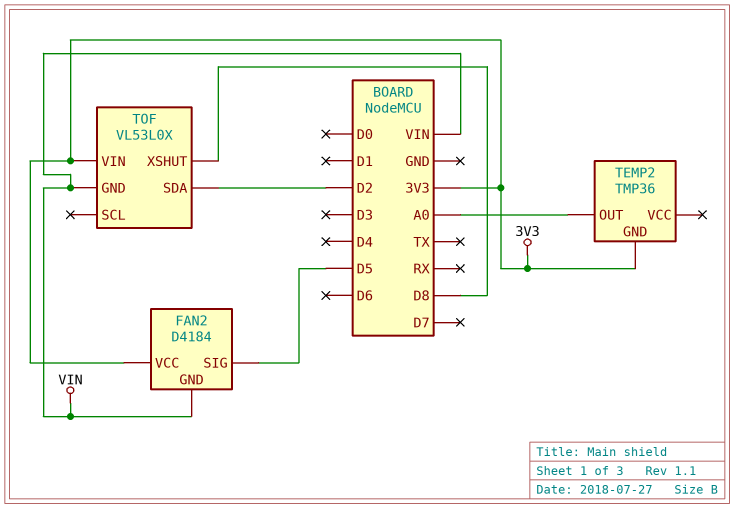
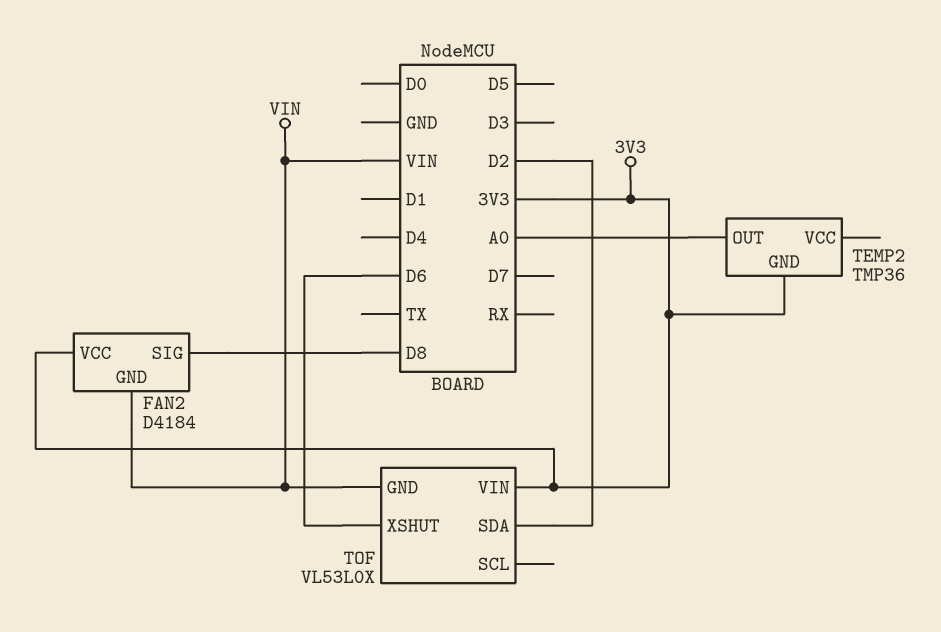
FAN2 pin SIG: D5 -> D8
TOF pin XSHUT: D8 -> D6

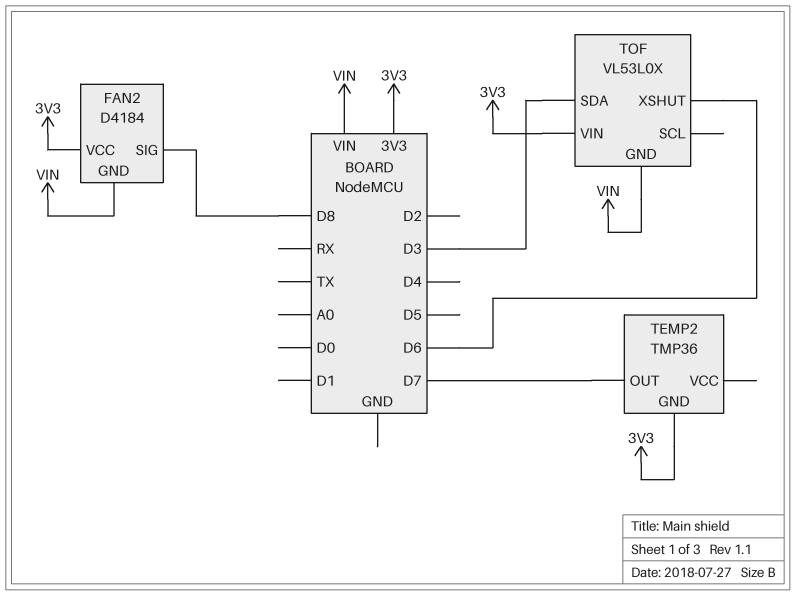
TEMP2 pin OUT: A0 -> D7
TOF pin SDA: D2 -> D3

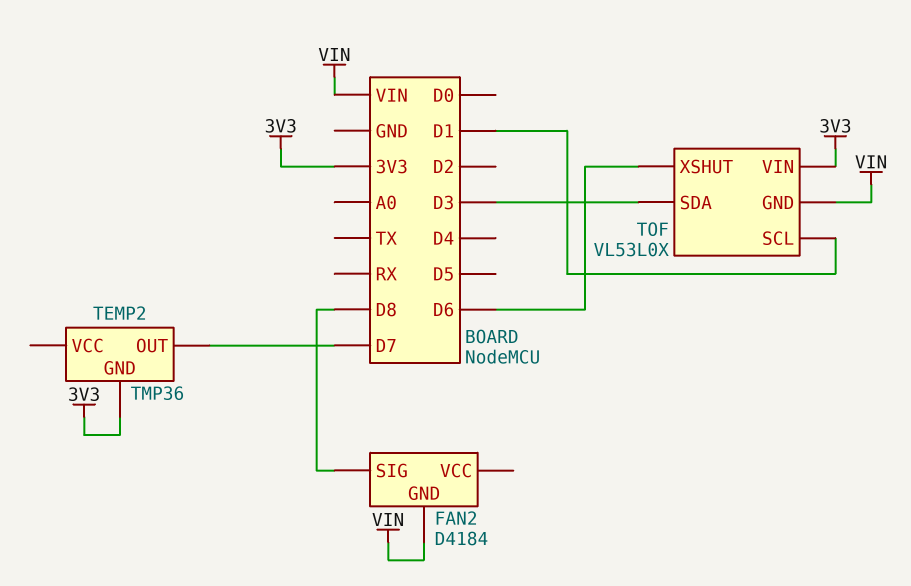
FAN2 pin VCC: 3V3 -> none
TOF pin SCL: none -> D1

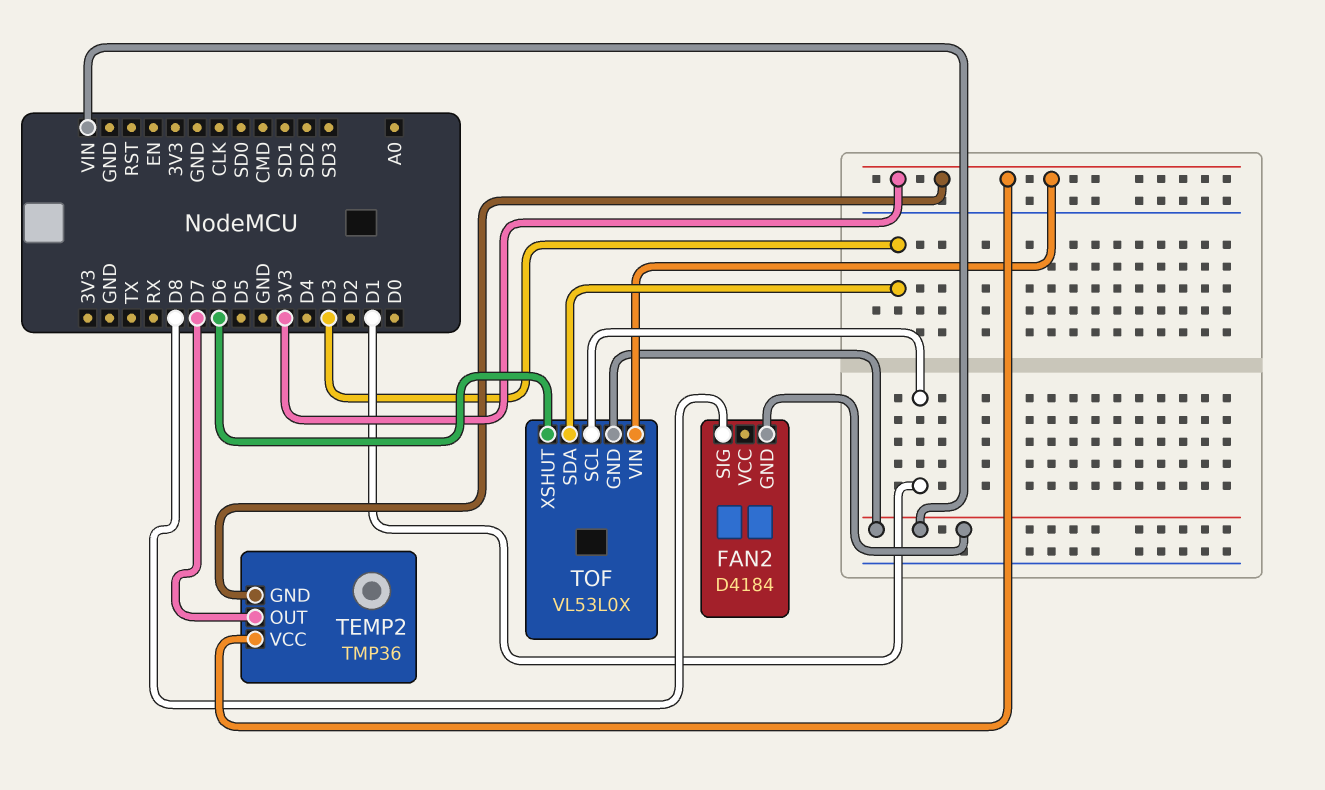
TEMP2 pin VCC: none -> 3V3

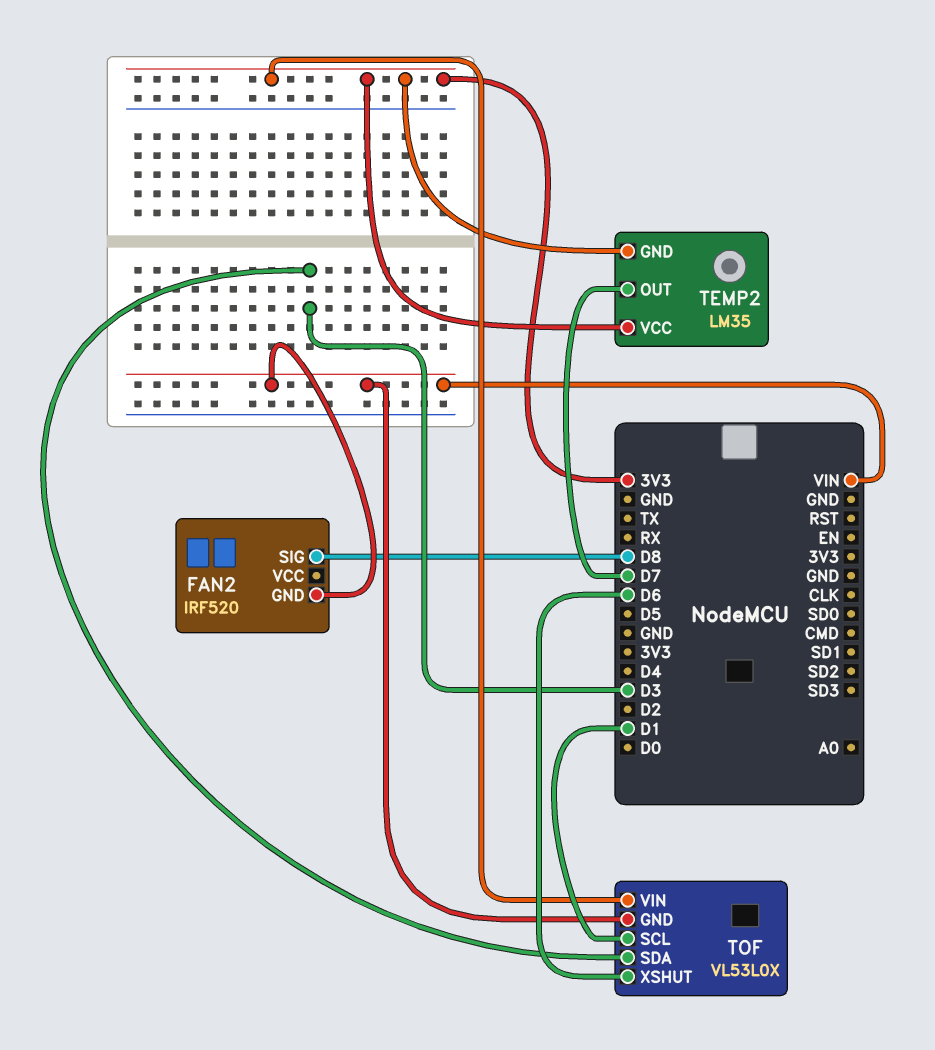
FAN2: D4184 -> IRF520
TEMP2: TMP36 -> LM35

